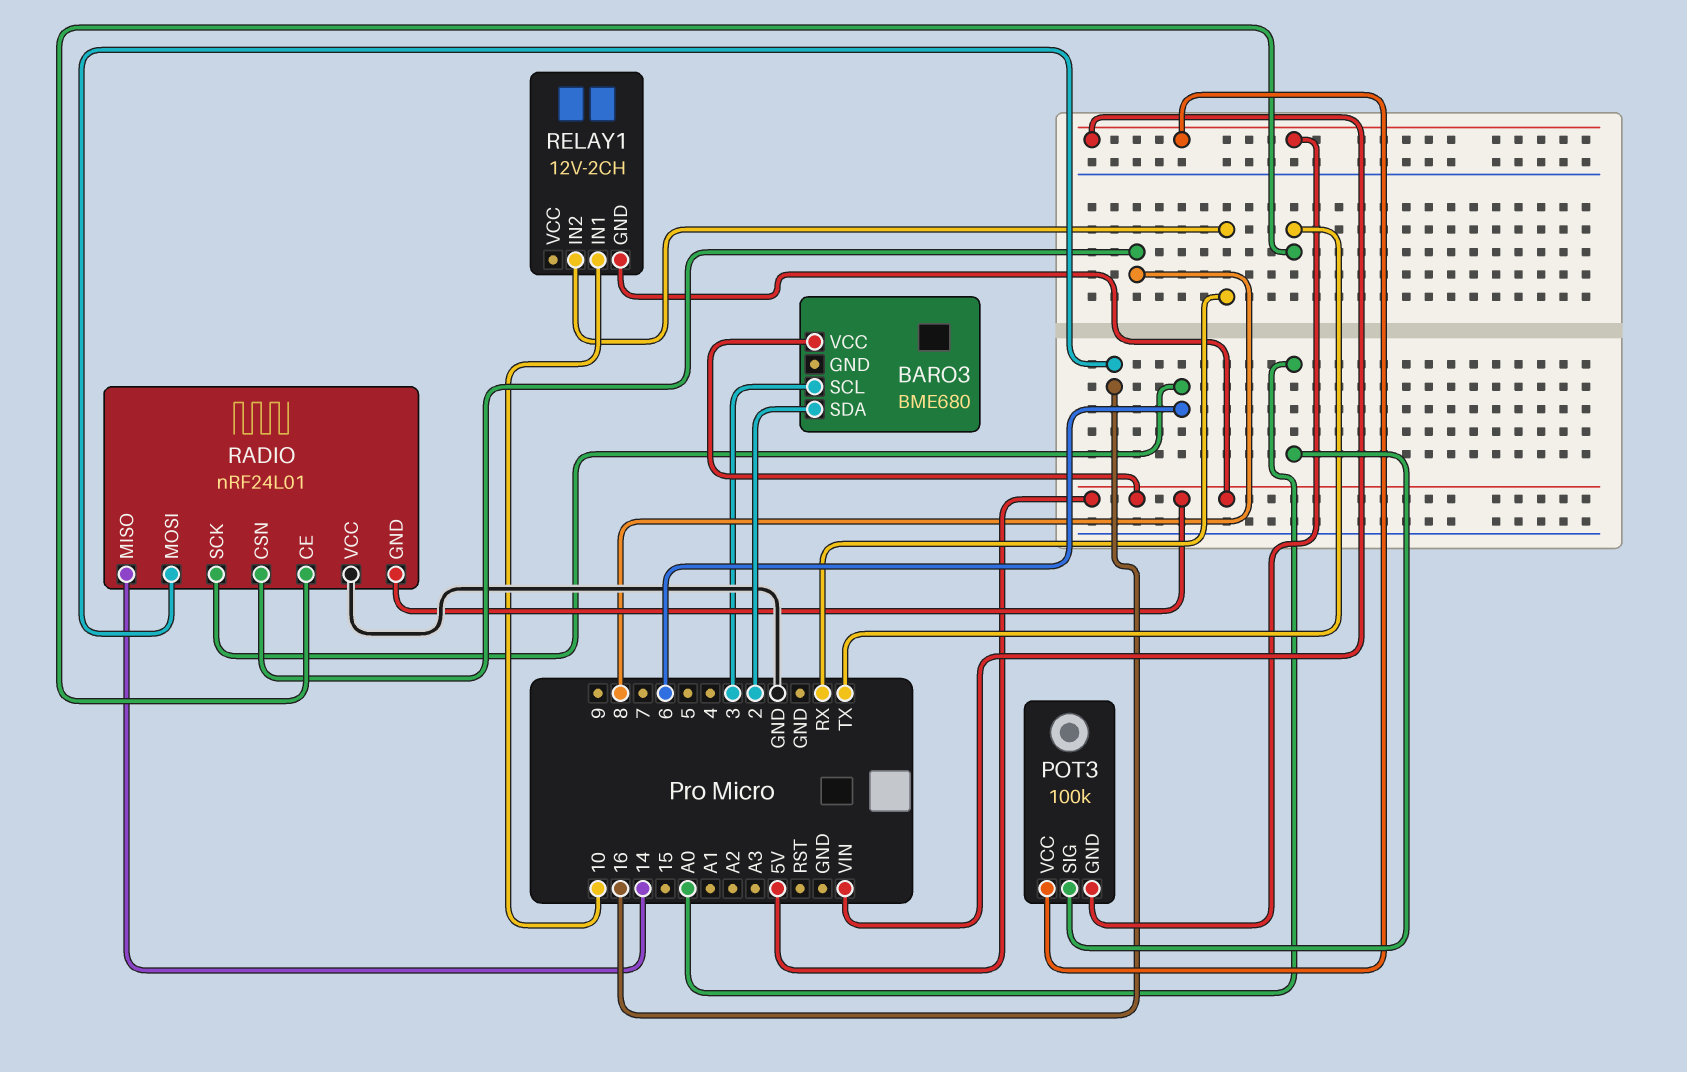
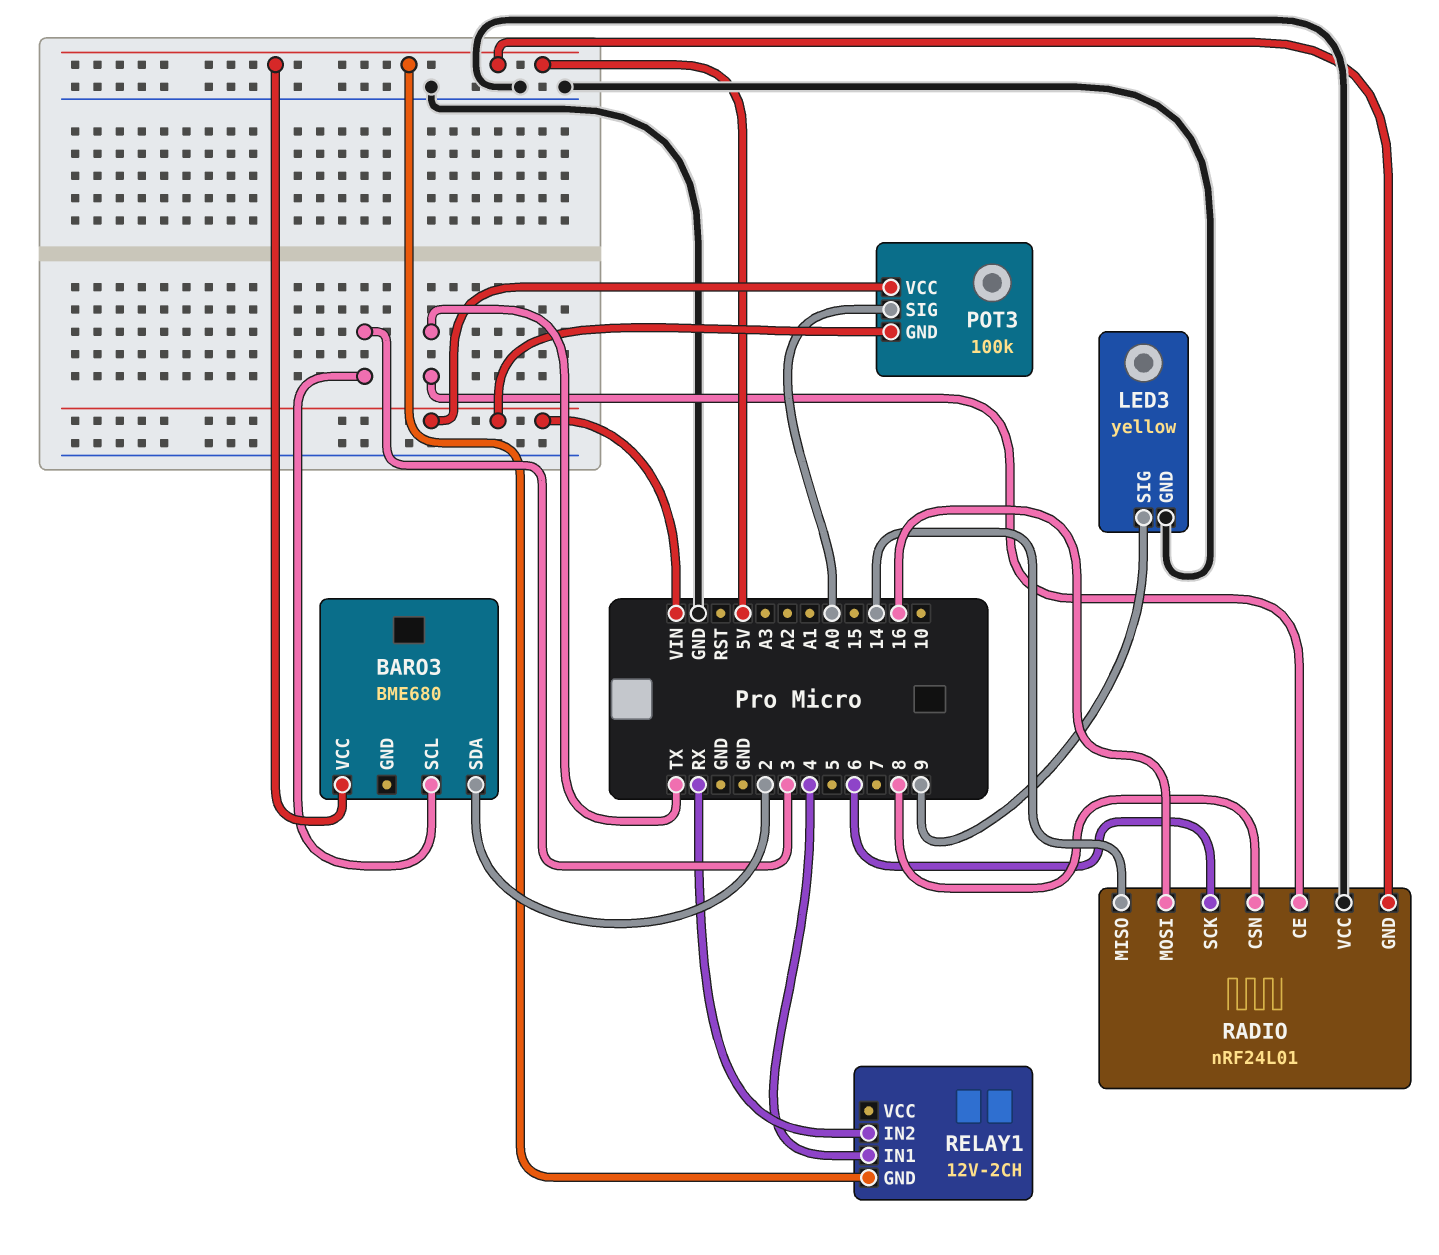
LED3: none -> yellow
LED3 pin GND: none -> GND
LED3 pin SIG: none -> 9
RELAY1 pin IN1: 10 -> 4

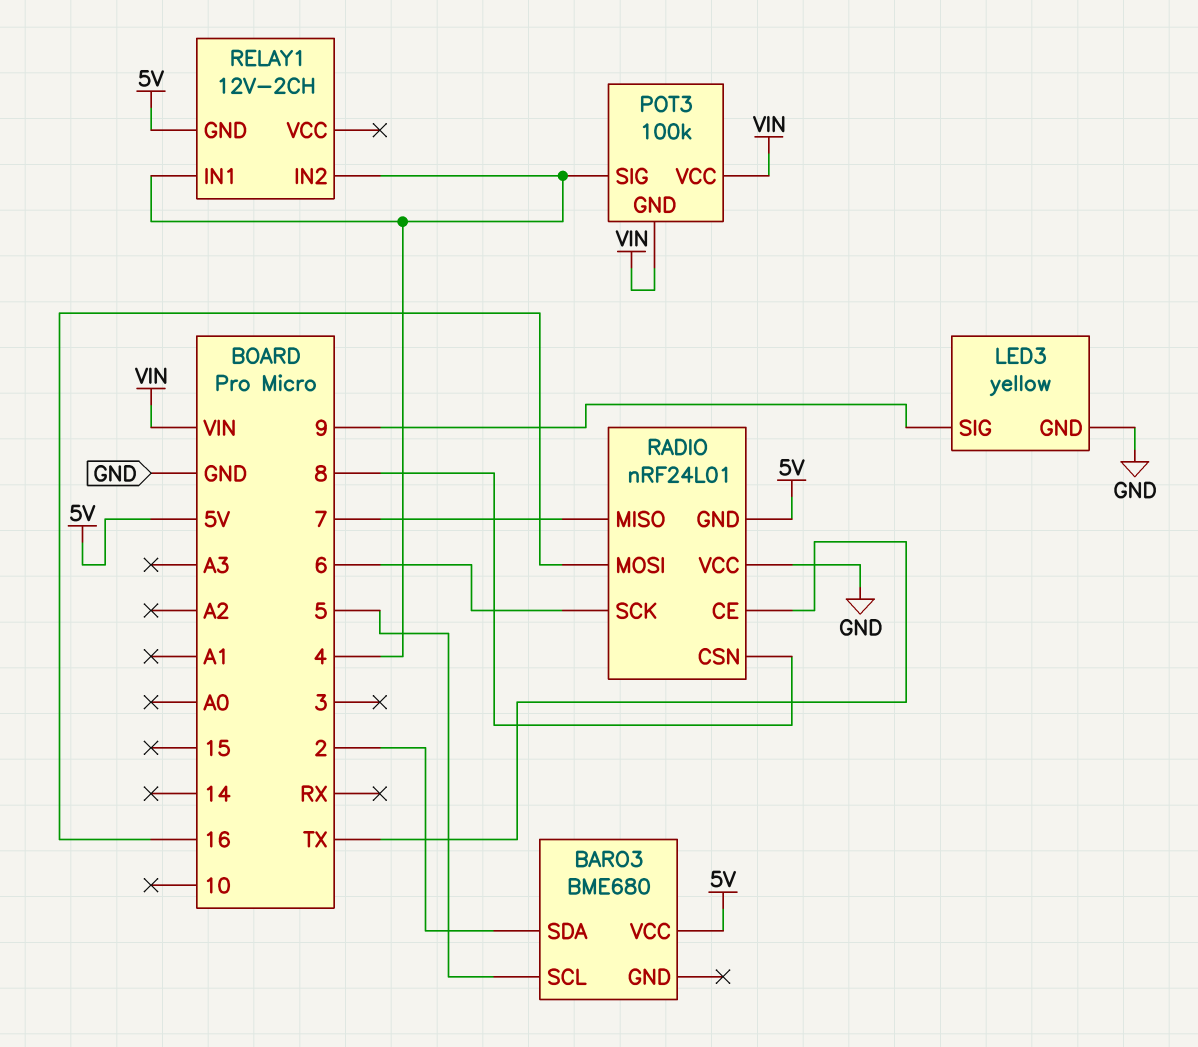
BARO3 pin SCL: 3 -> 5
POT3 pin SIG: A0 -> 4
RADIO pin MISO: 14 -> 7
RELAY1 pin IN2: RX -> 4

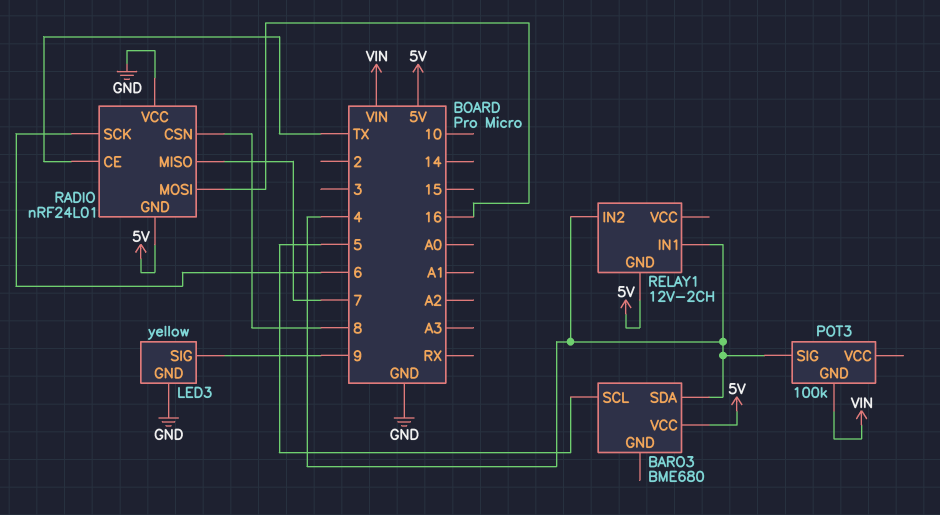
BARO3 pin SDA: 2 -> 4
POT3 pin VCC: VIN -> none

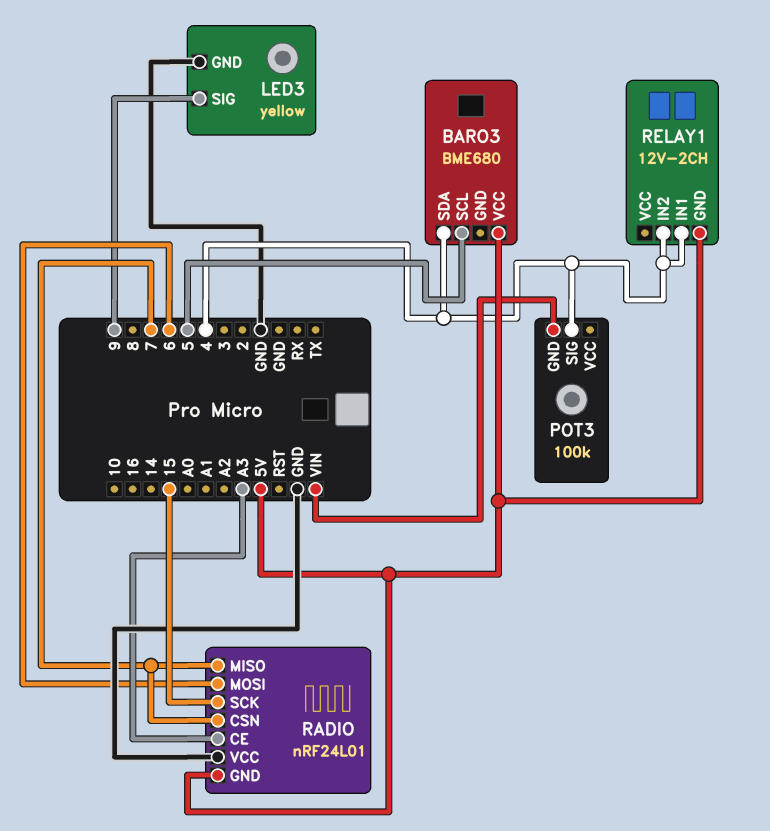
RADIO pin CE: TX -> A3
RADIO pin CSN: 8 -> 7
RADIO pin MOSI: 16 -> 6
RADIO pin SCK: 6 -> 15

